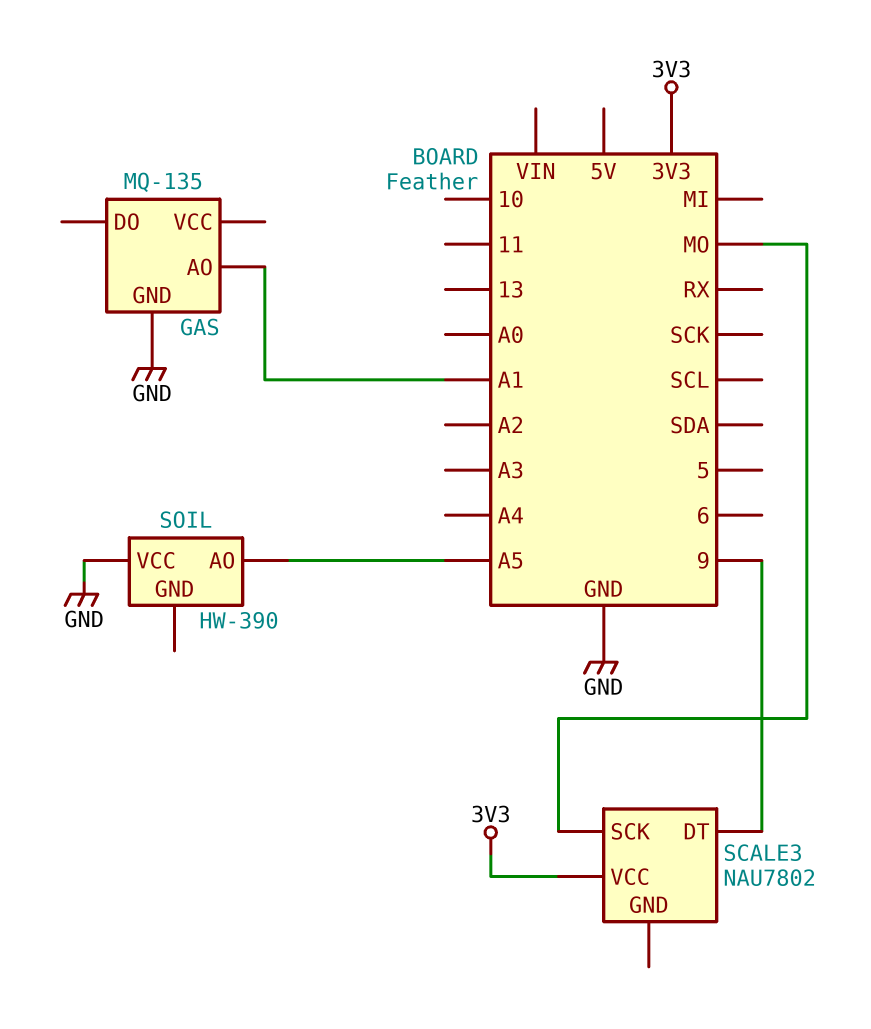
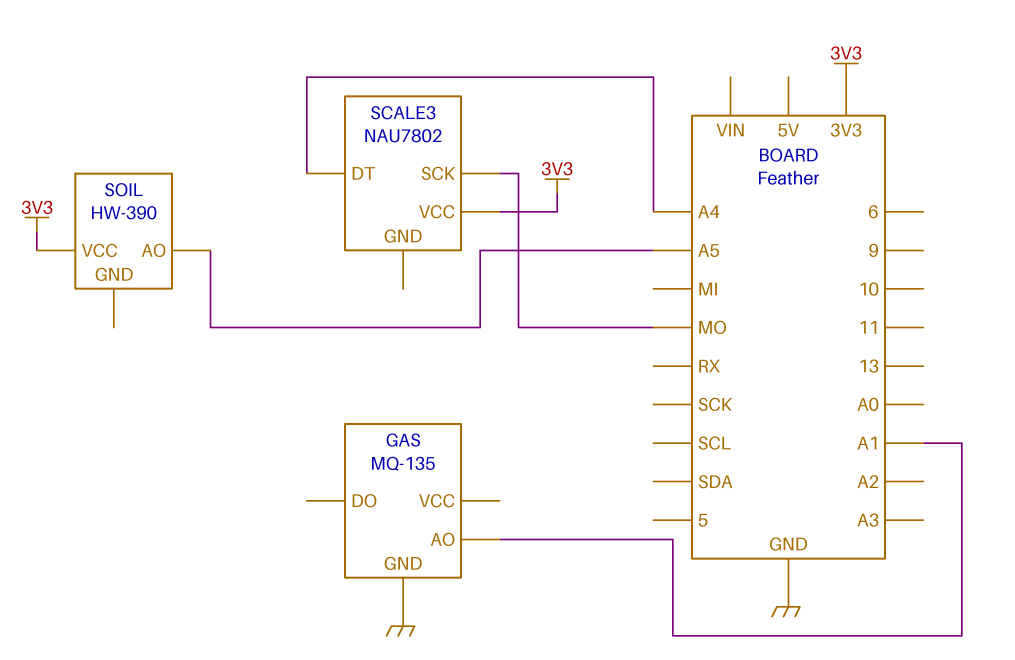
SCALE3 pin DT: 9 -> A4
SOIL pin VCC: GND -> 3V3

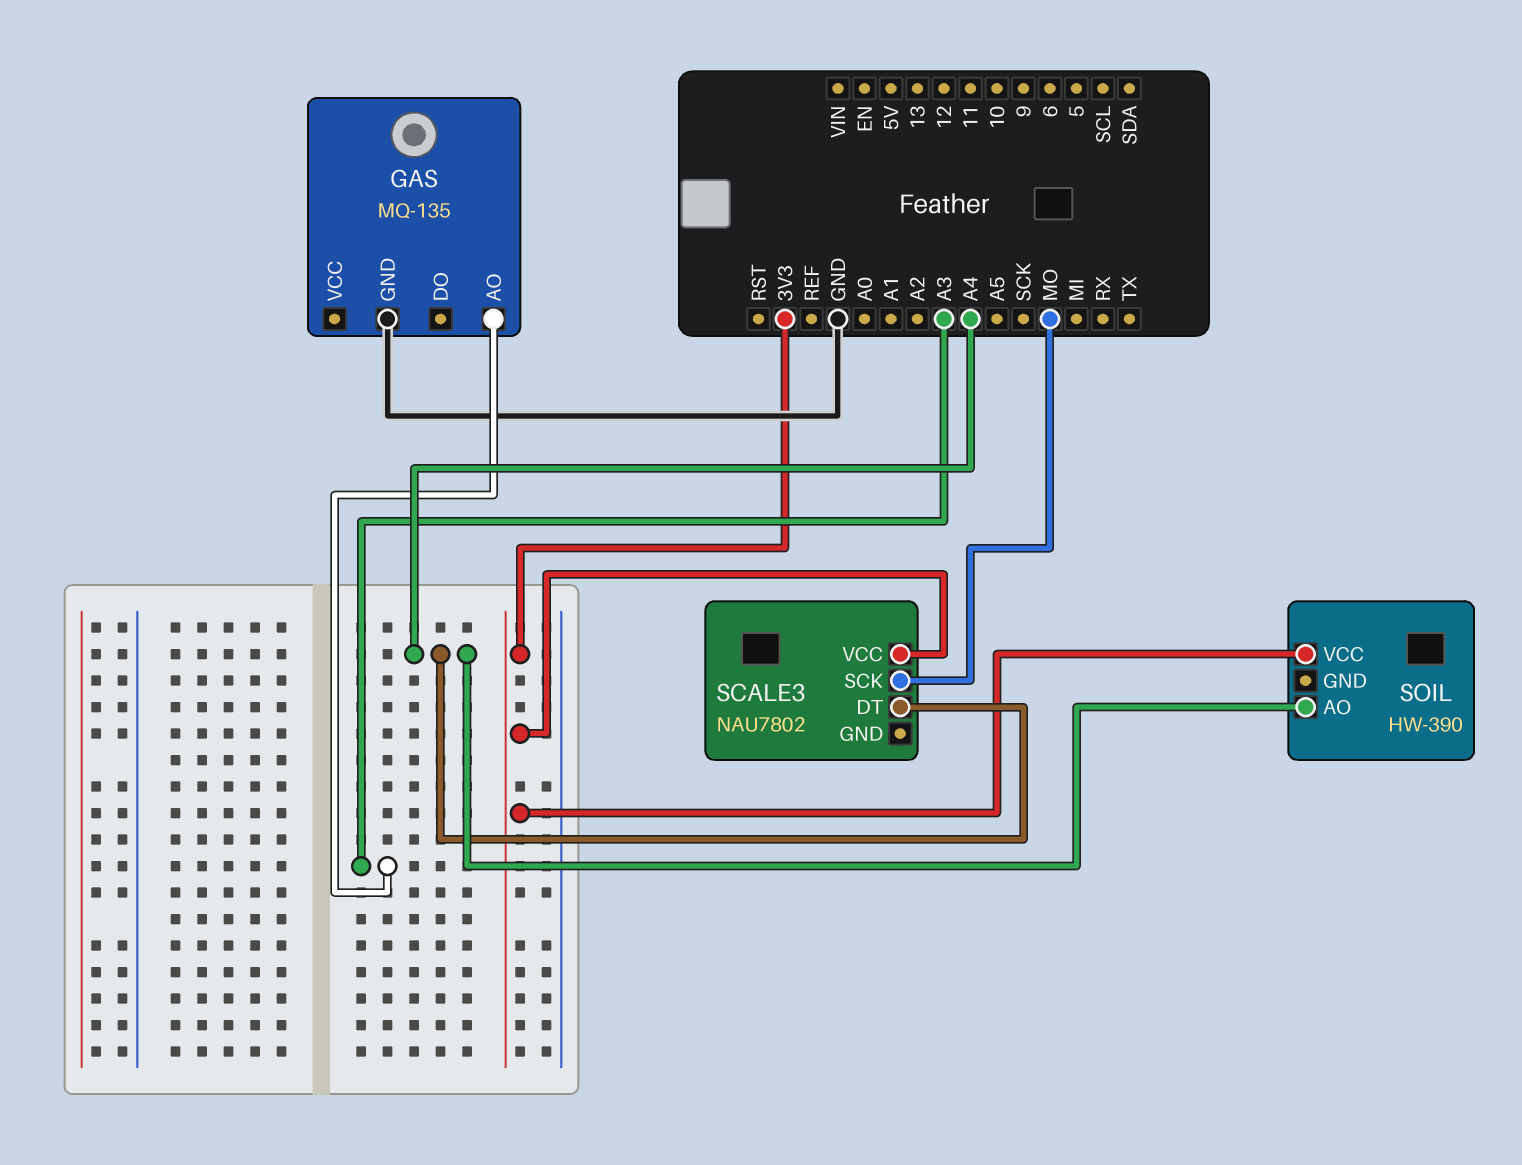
GAS pin AO: A1 -> A3
SOIL pin AO: A5 -> A4

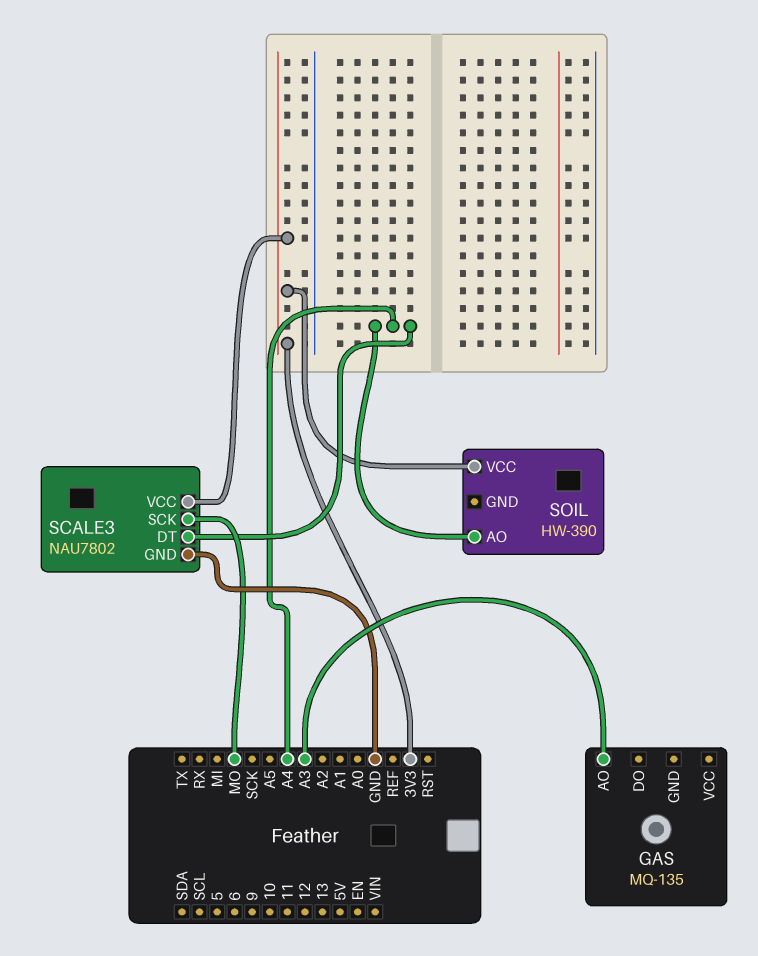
GAS pin GND: GND -> none
SCALE3 pin GND: none -> GND

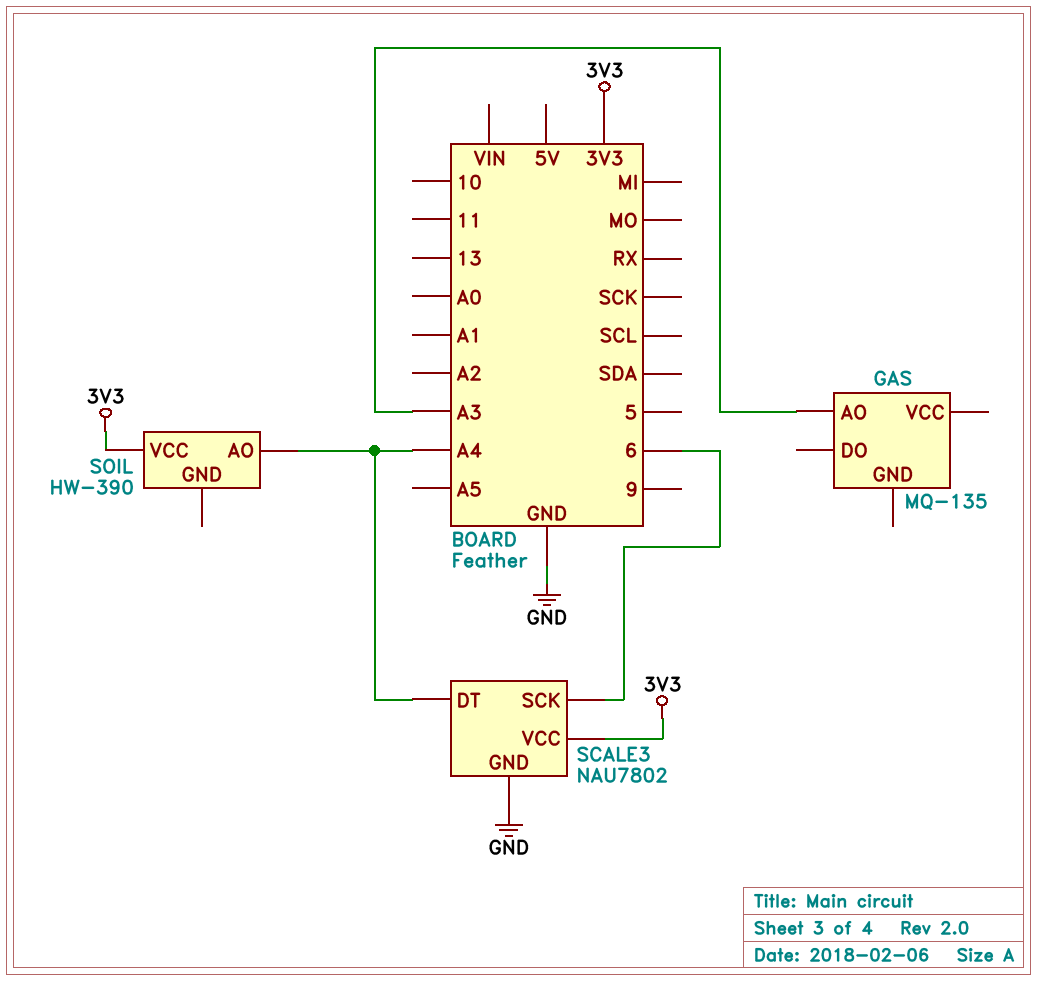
SCALE3 pin SCK: MO -> 6

